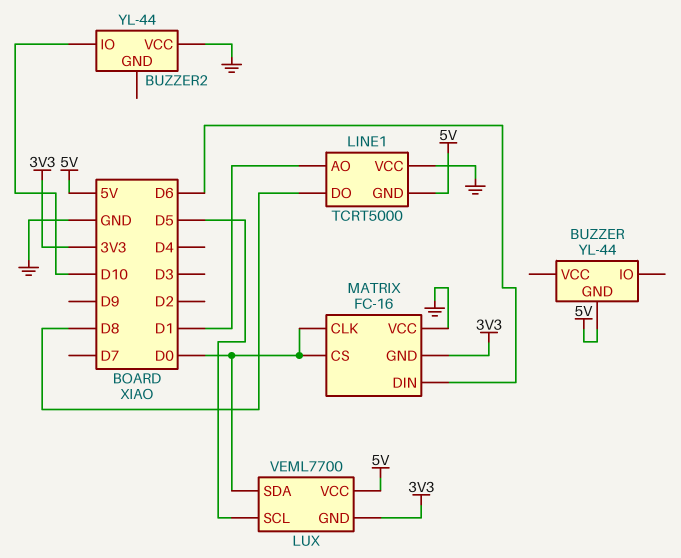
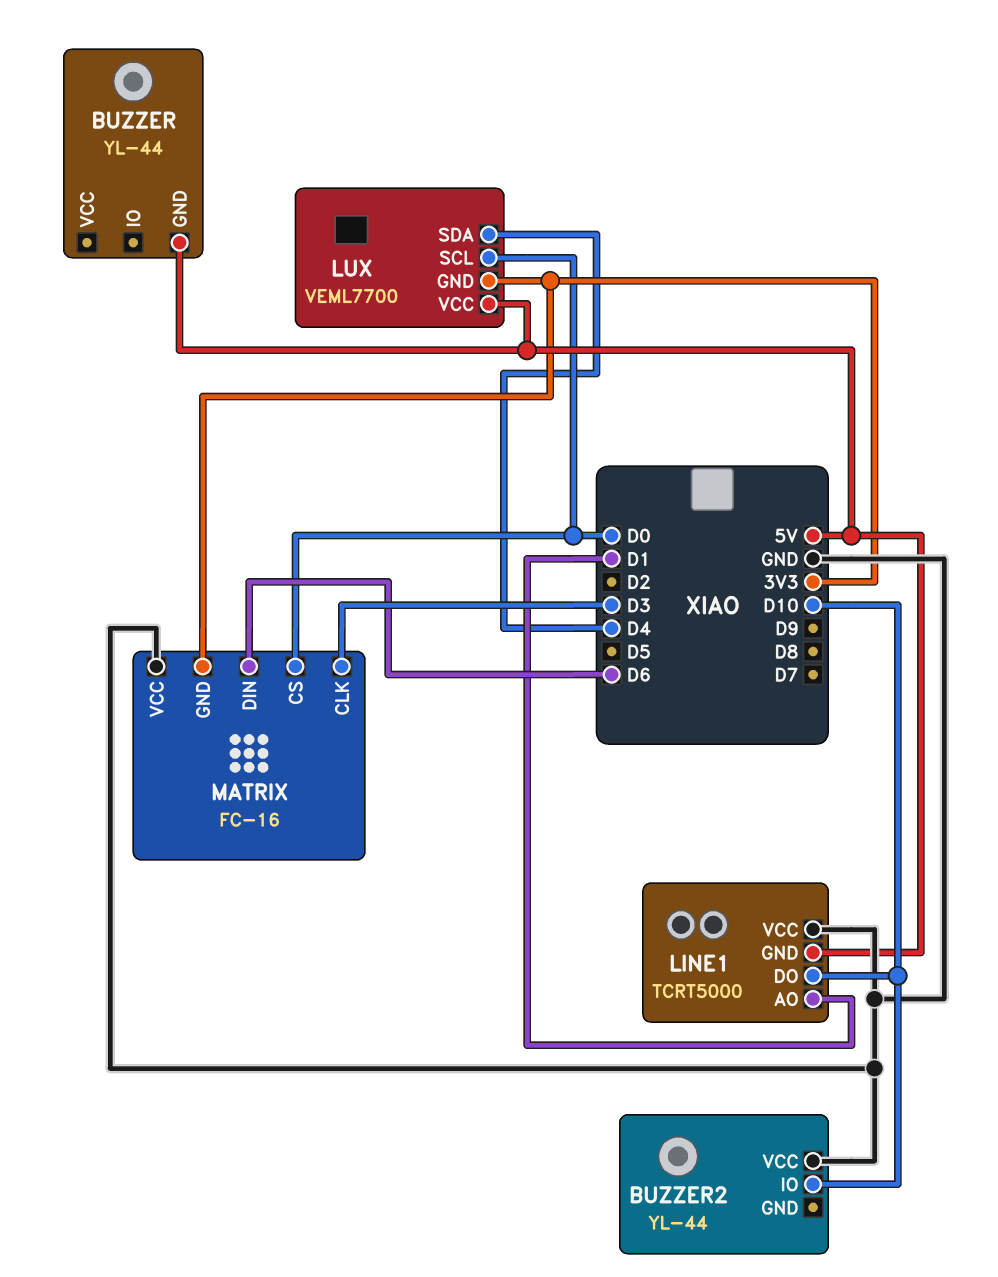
LINE1 pin DO: D8 -> D10
LUX pin SCL: D5 -> D0
LUX pin SDA: D0 -> D4
MATRIX pin CLK: D0 -> D3

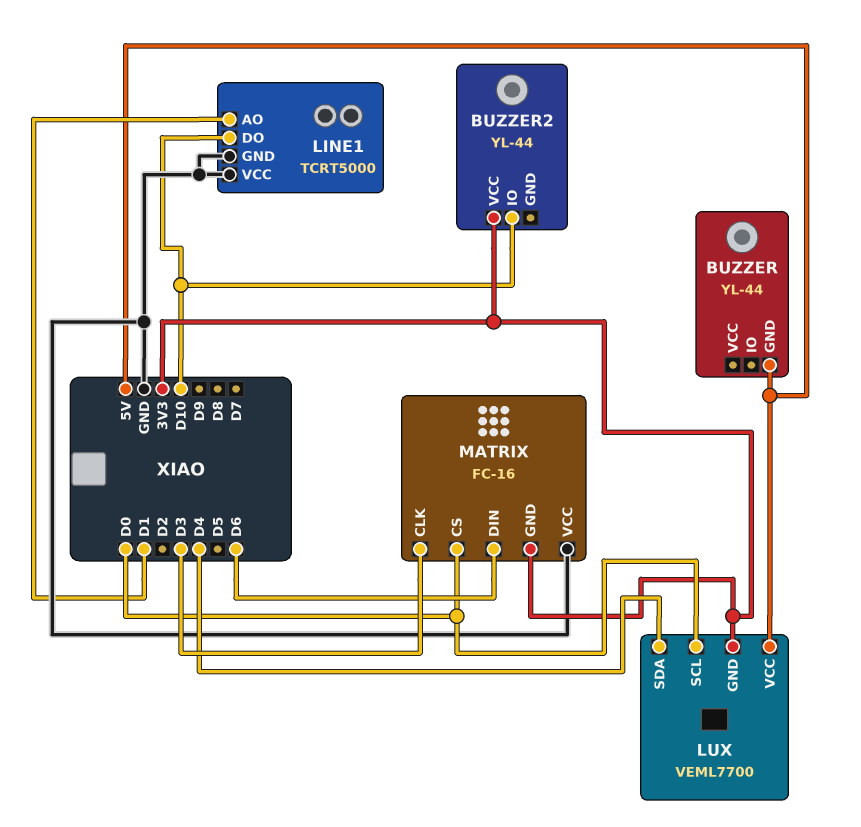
BUZZER2 pin VCC: GND -> 3V3
LINE1 pin GND: 5V -> GND

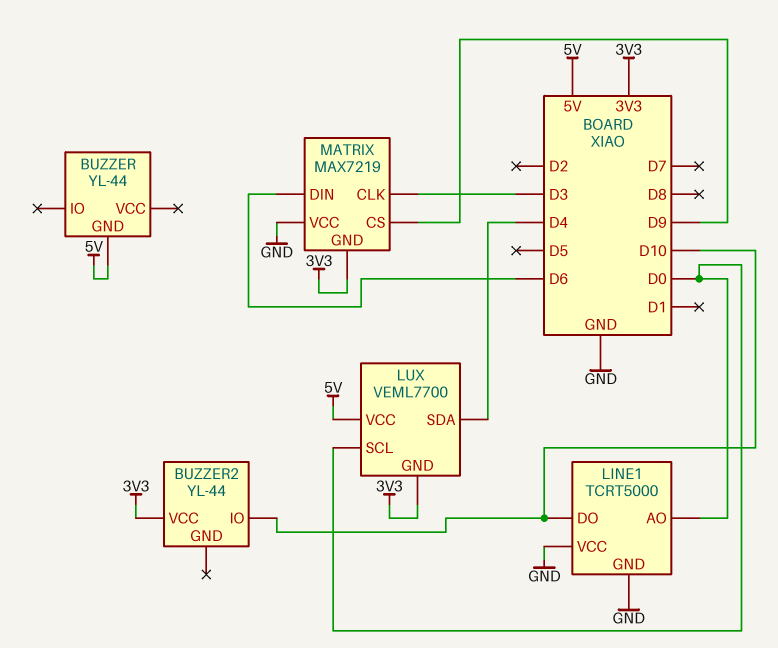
LINE1 pin AO: D1 -> D0
MATRIX: FC-16 -> MAX7219
MATRIX pin CS: D0 -> D9

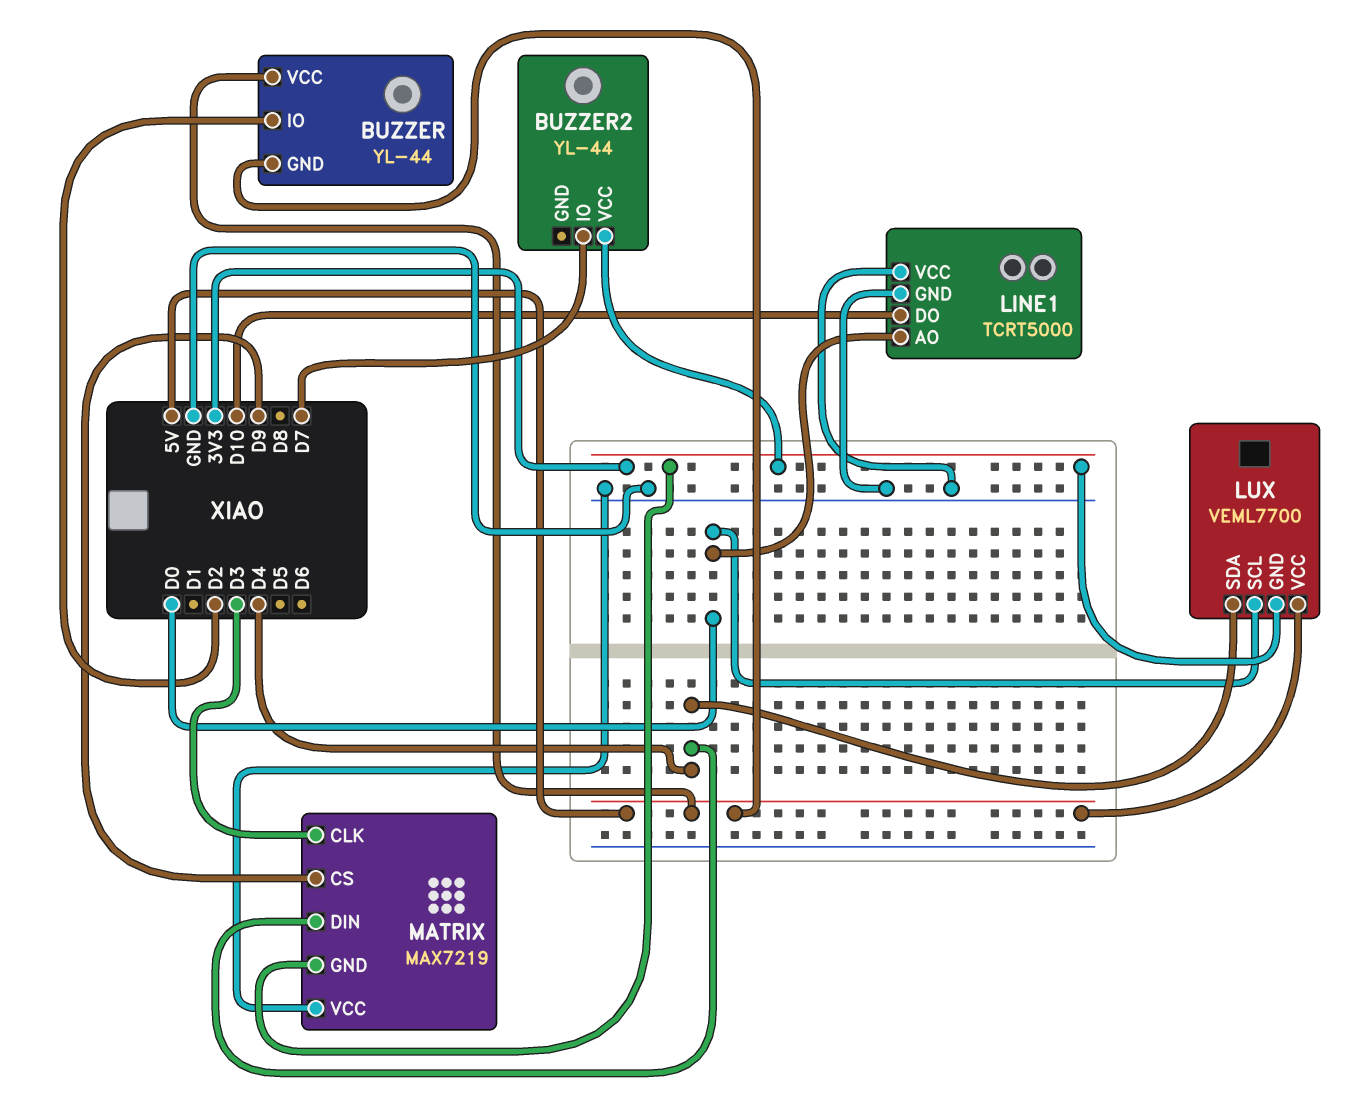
BUZZER pin IO: none -> D2
BUZZER pin VCC: none -> 5V
BUZZER2 pin IO: D10 -> D7
MATRIX pin DIN: D6 -> D4

